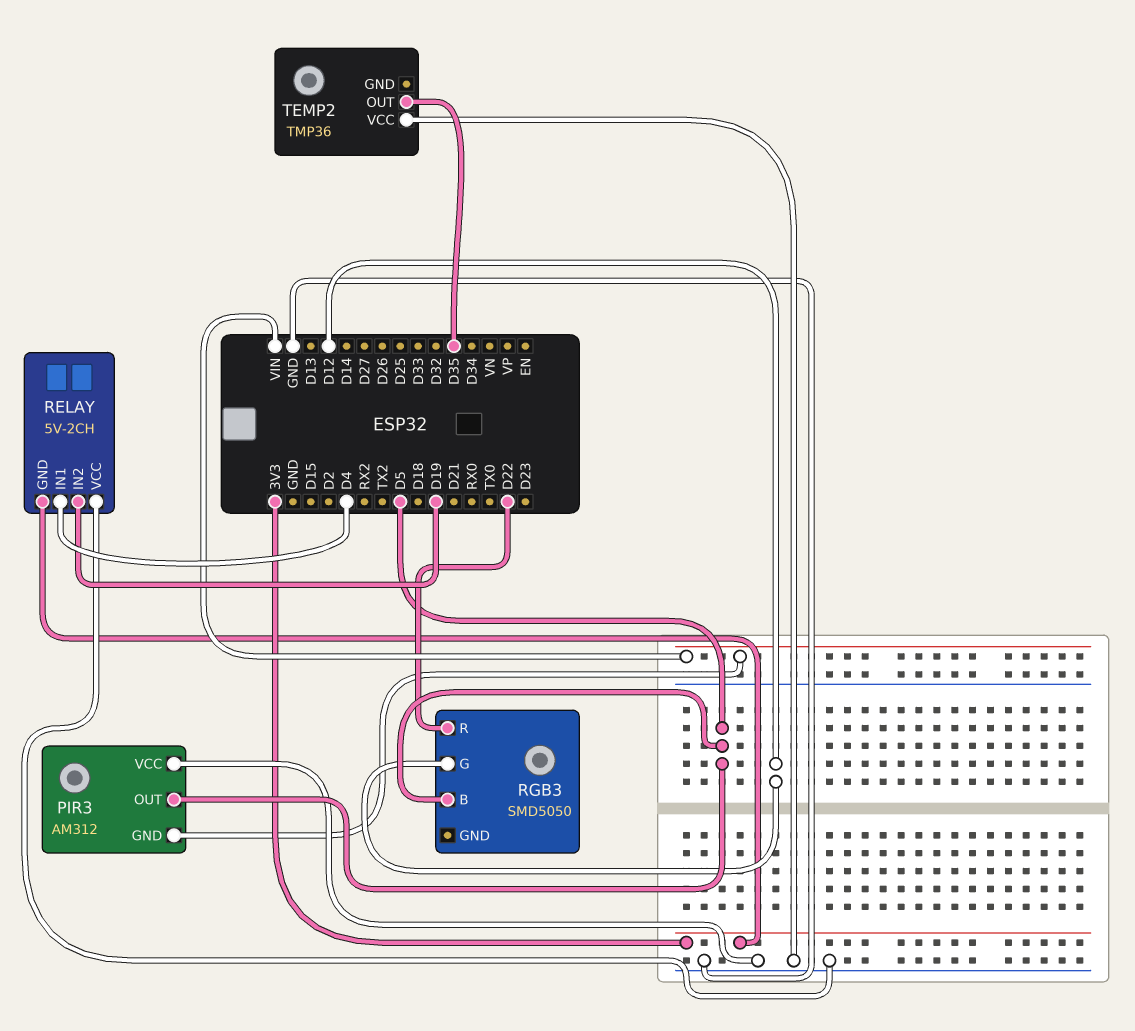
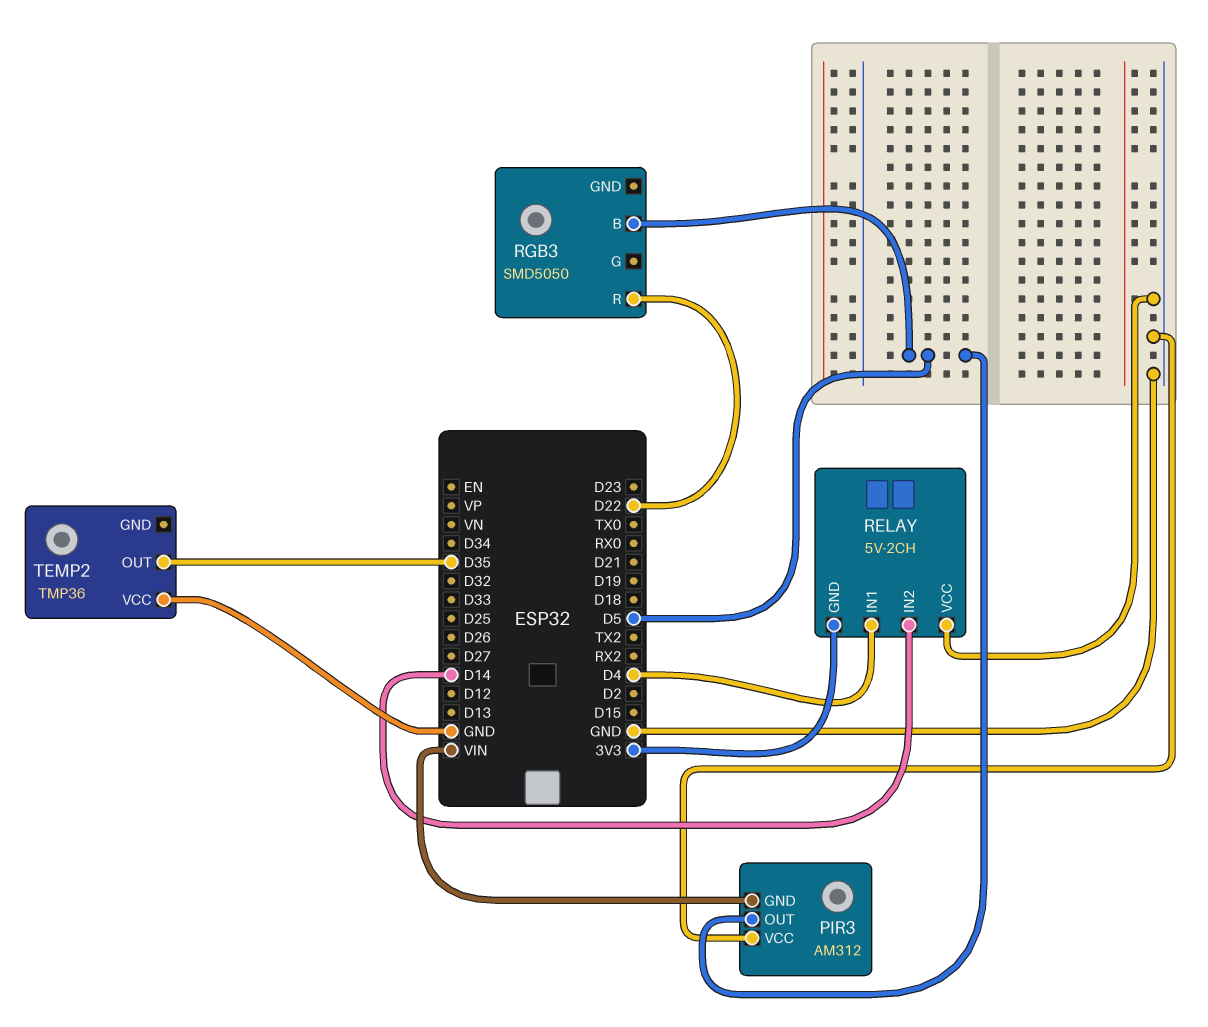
RELAY pin IN2: D19 -> D14
RGB3 pin G: D12 -> none

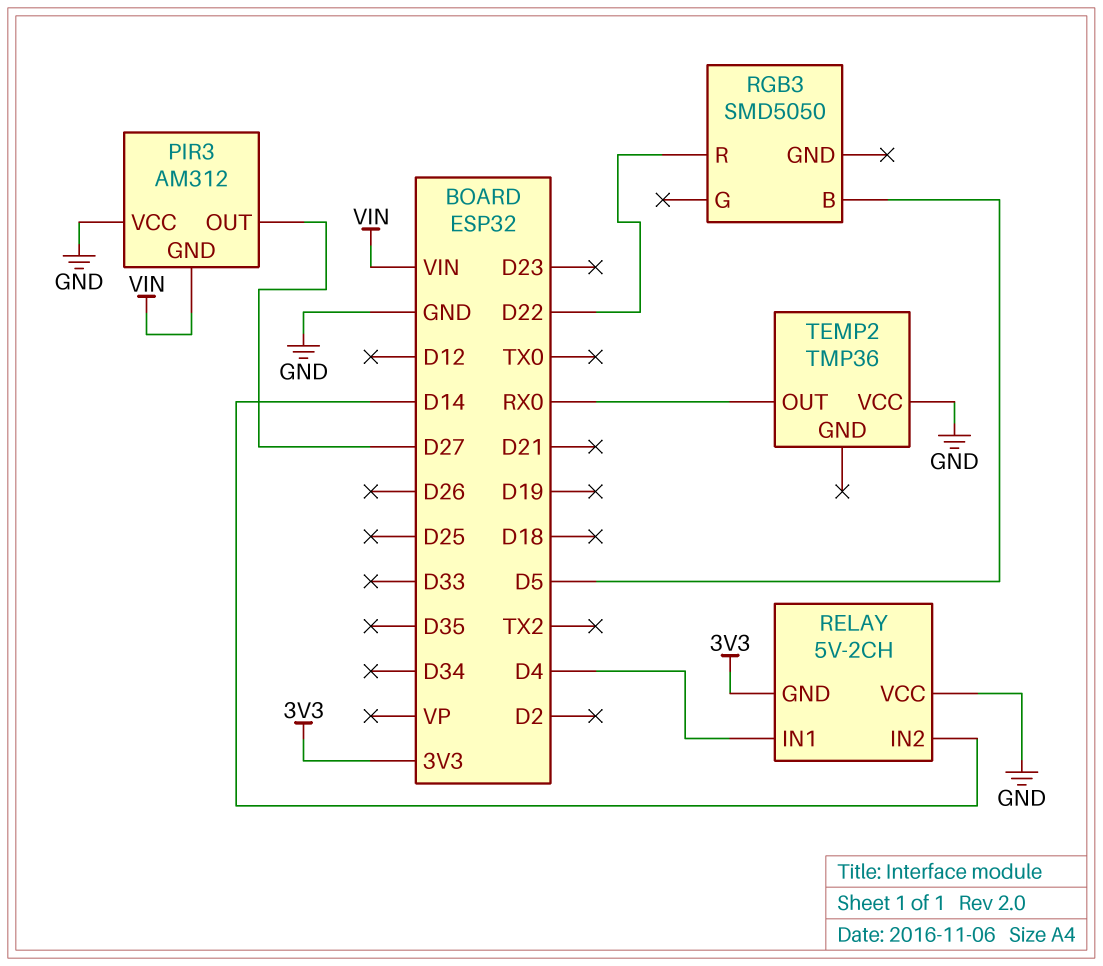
PIR3 pin OUT: D5 -> D27
TEMP2 pin OUT: D35 -> RX0

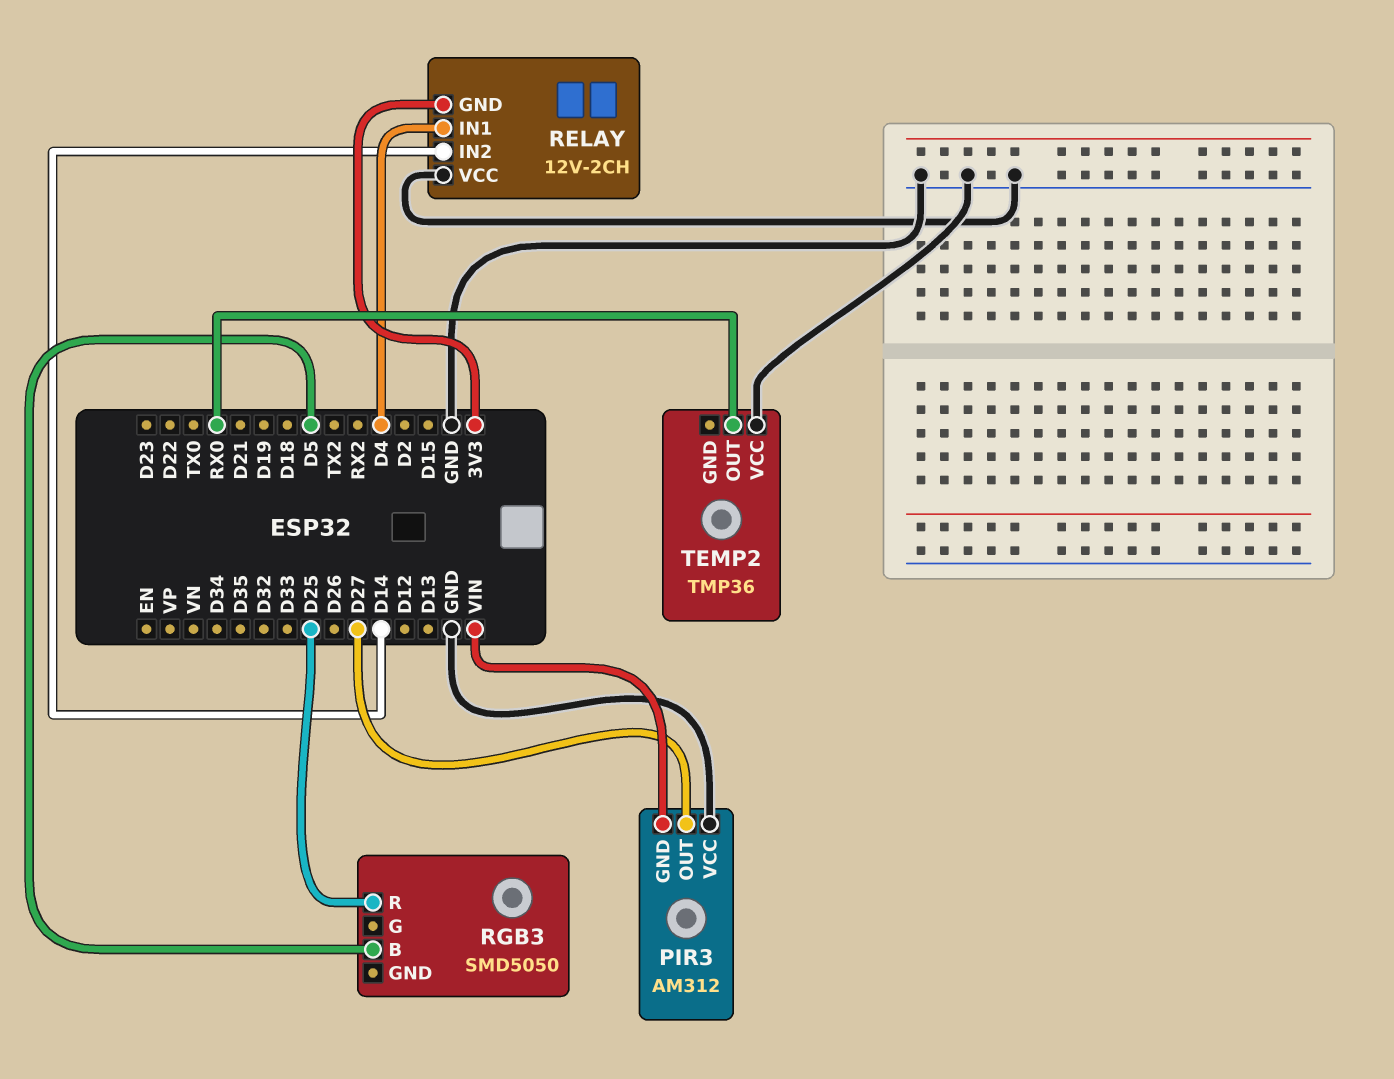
RELAY: 5V-2CH -> 12V-2CH
RGB3 pin R: D22 -> D25

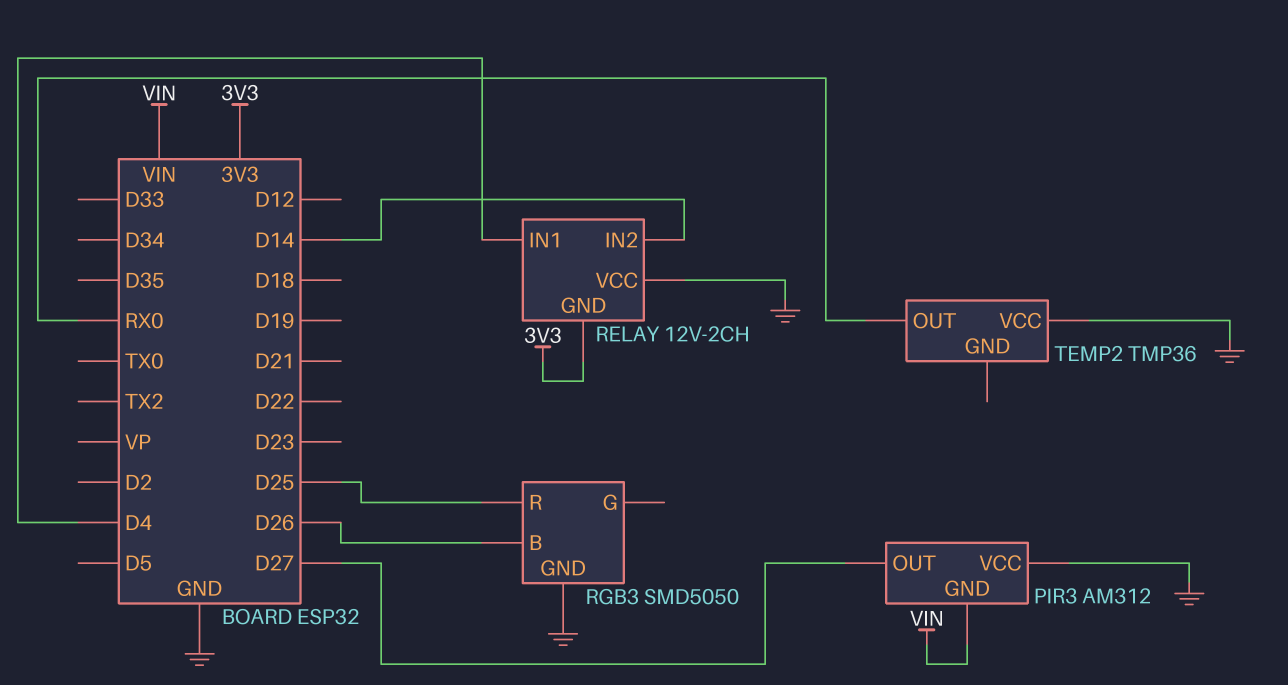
RGB3 pin B: D5 -> D26
RGB3 pin GND: none -> GND

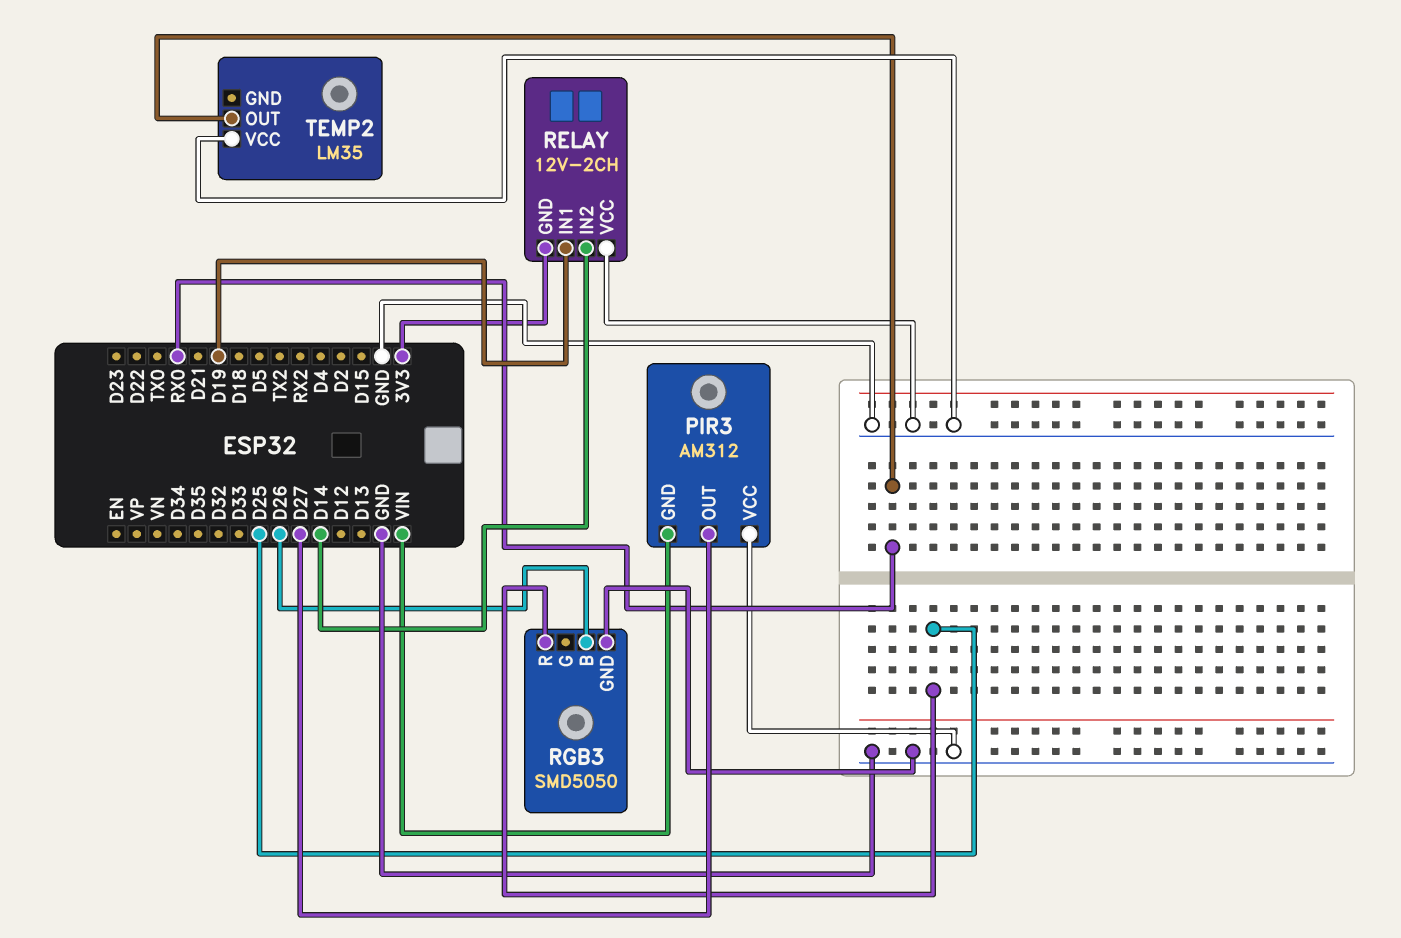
RELAY pin IN1: D4 -> D19
TEMP2: TMP36 -> LM35

